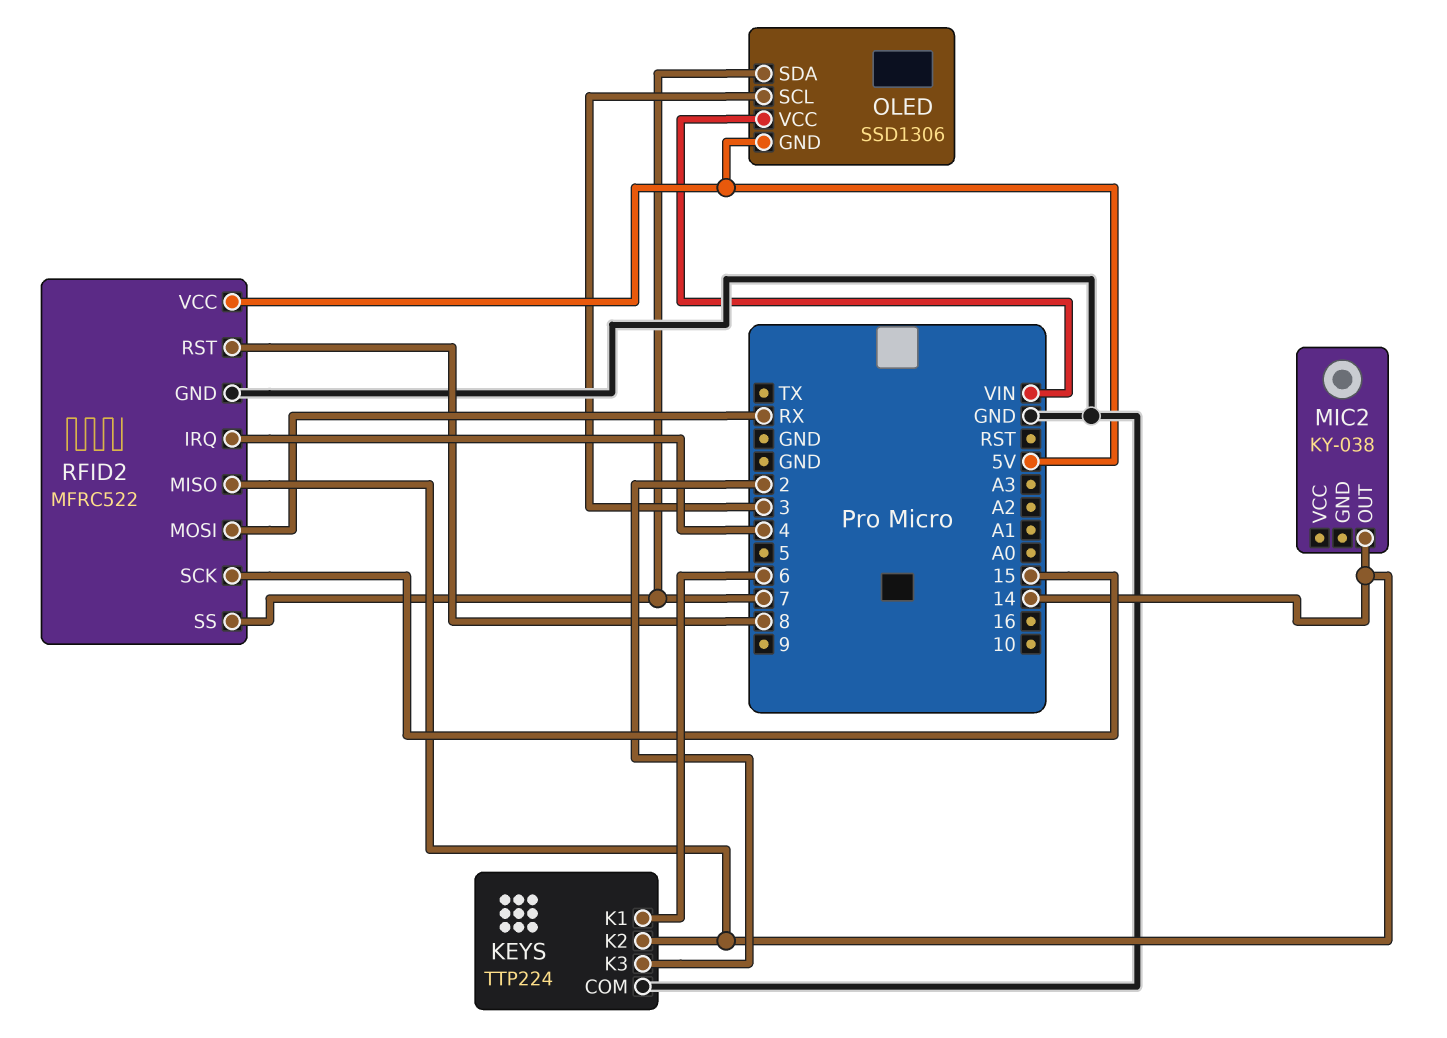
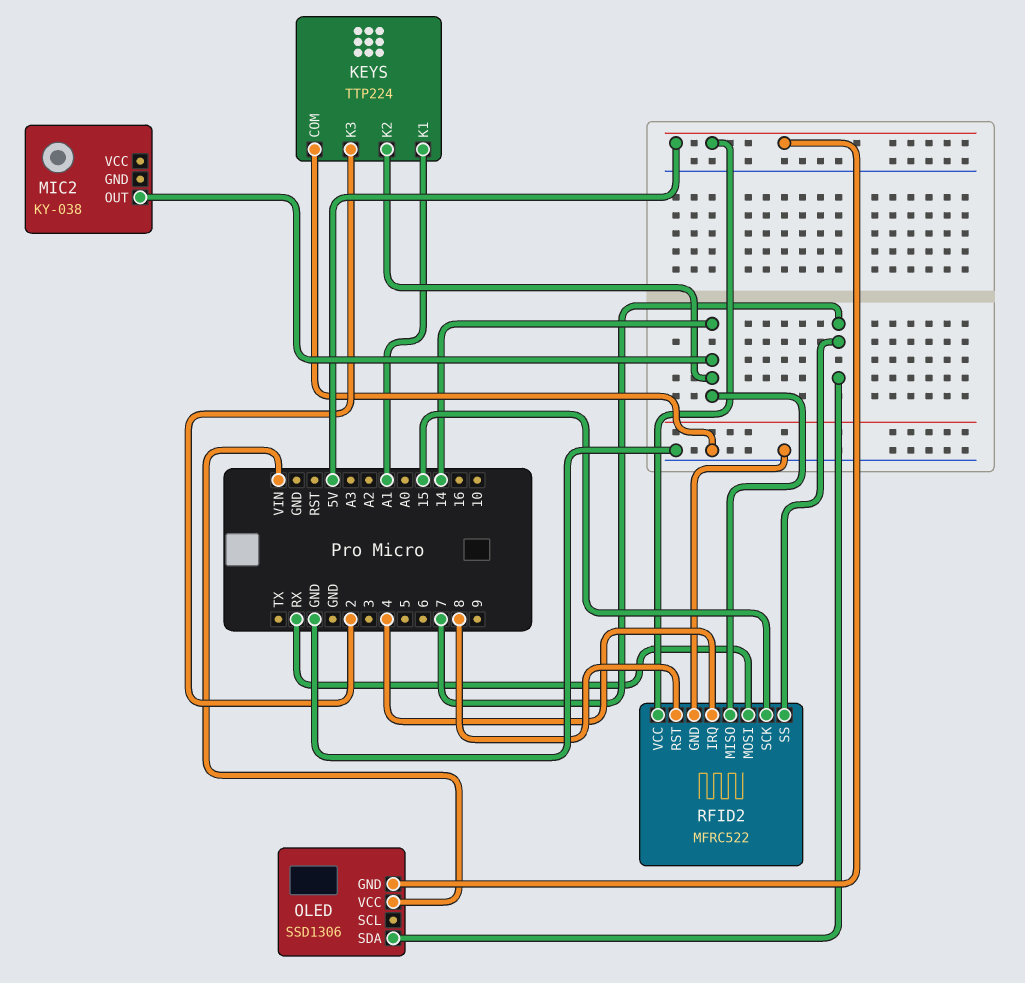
KEYS pin K1: 6 -> A1
OLED pin SCL: 3 -> none

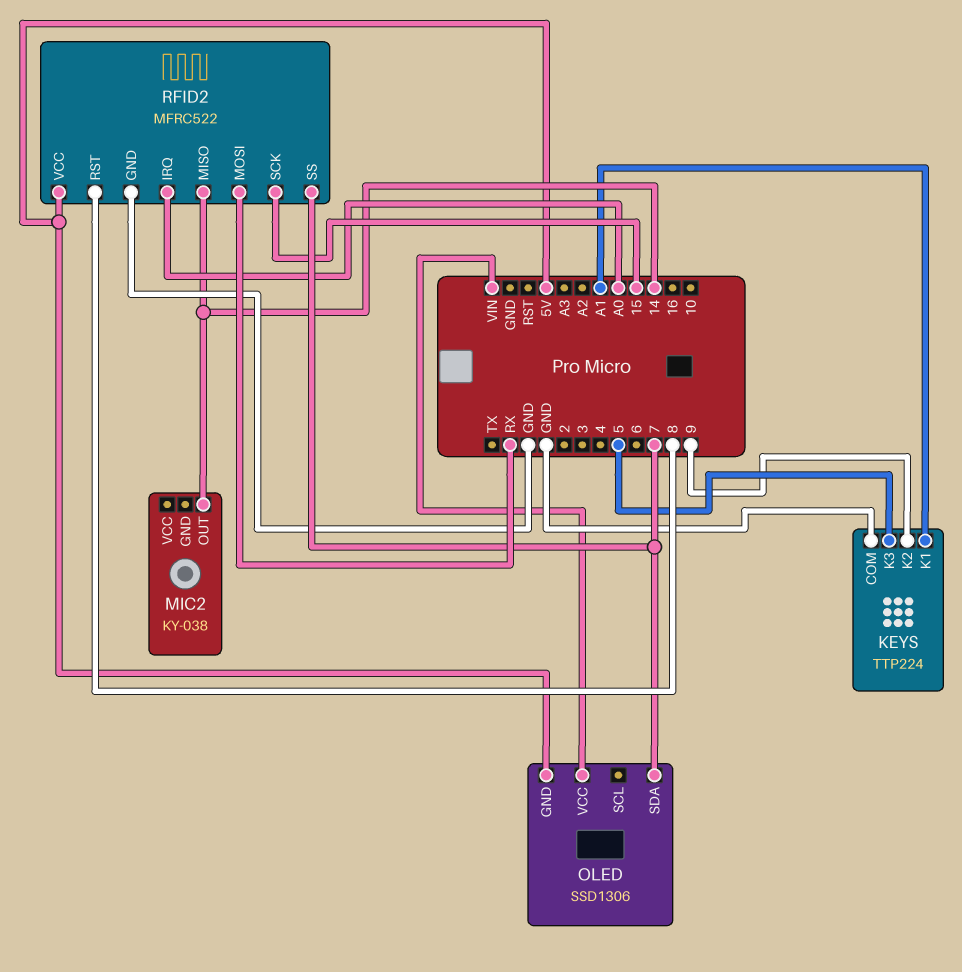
KEYS pin K2: 14 -> 9
KEYS pin K3: 2 -> 5
RFID2 pin IRQ: 4 -> A0

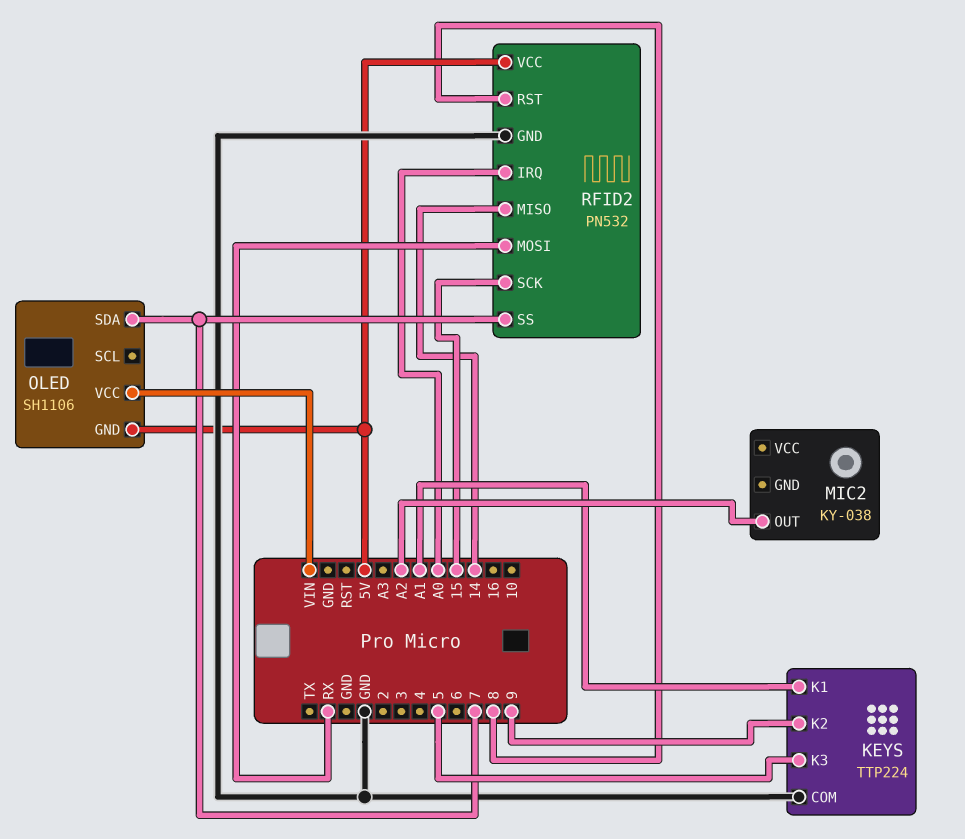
MIC2 pin OUT: 14 -> A2
OLED: SSD1306 -> SH1106
RFID2: MFRC522 -> PN532

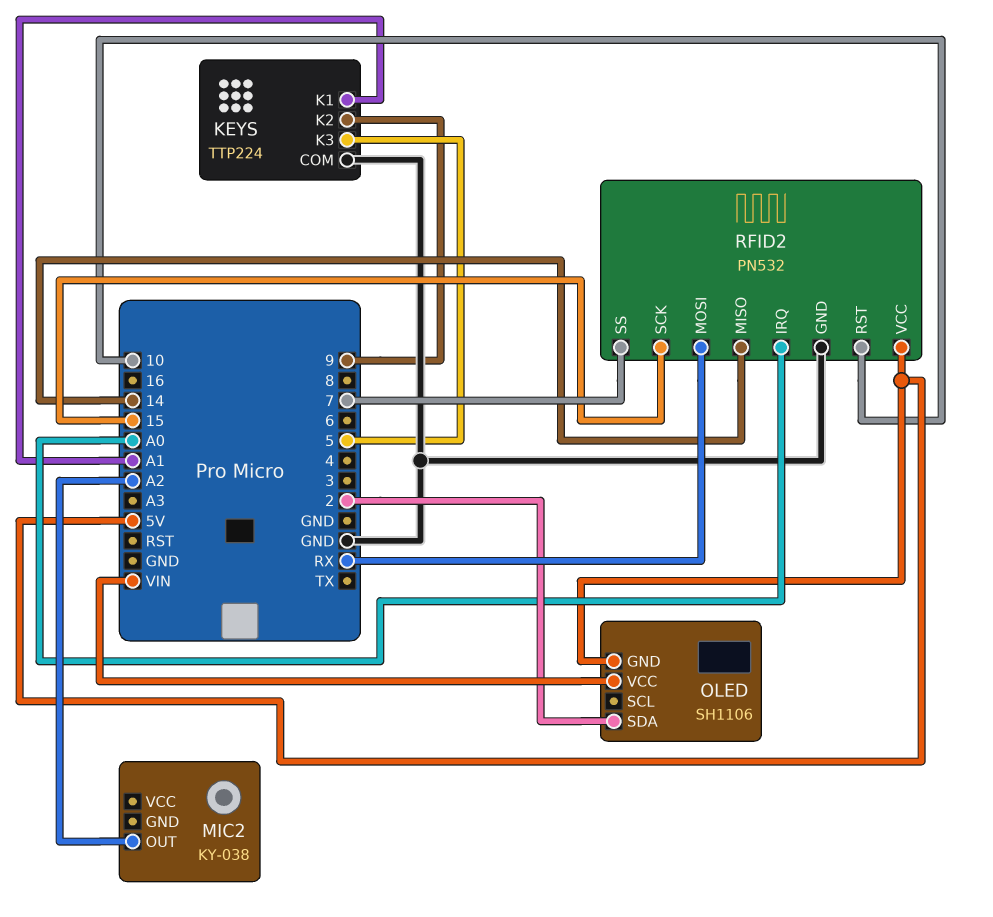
OLED pin SDA: 7 -> 2
RFID2 pin RST: 8 -> 10

